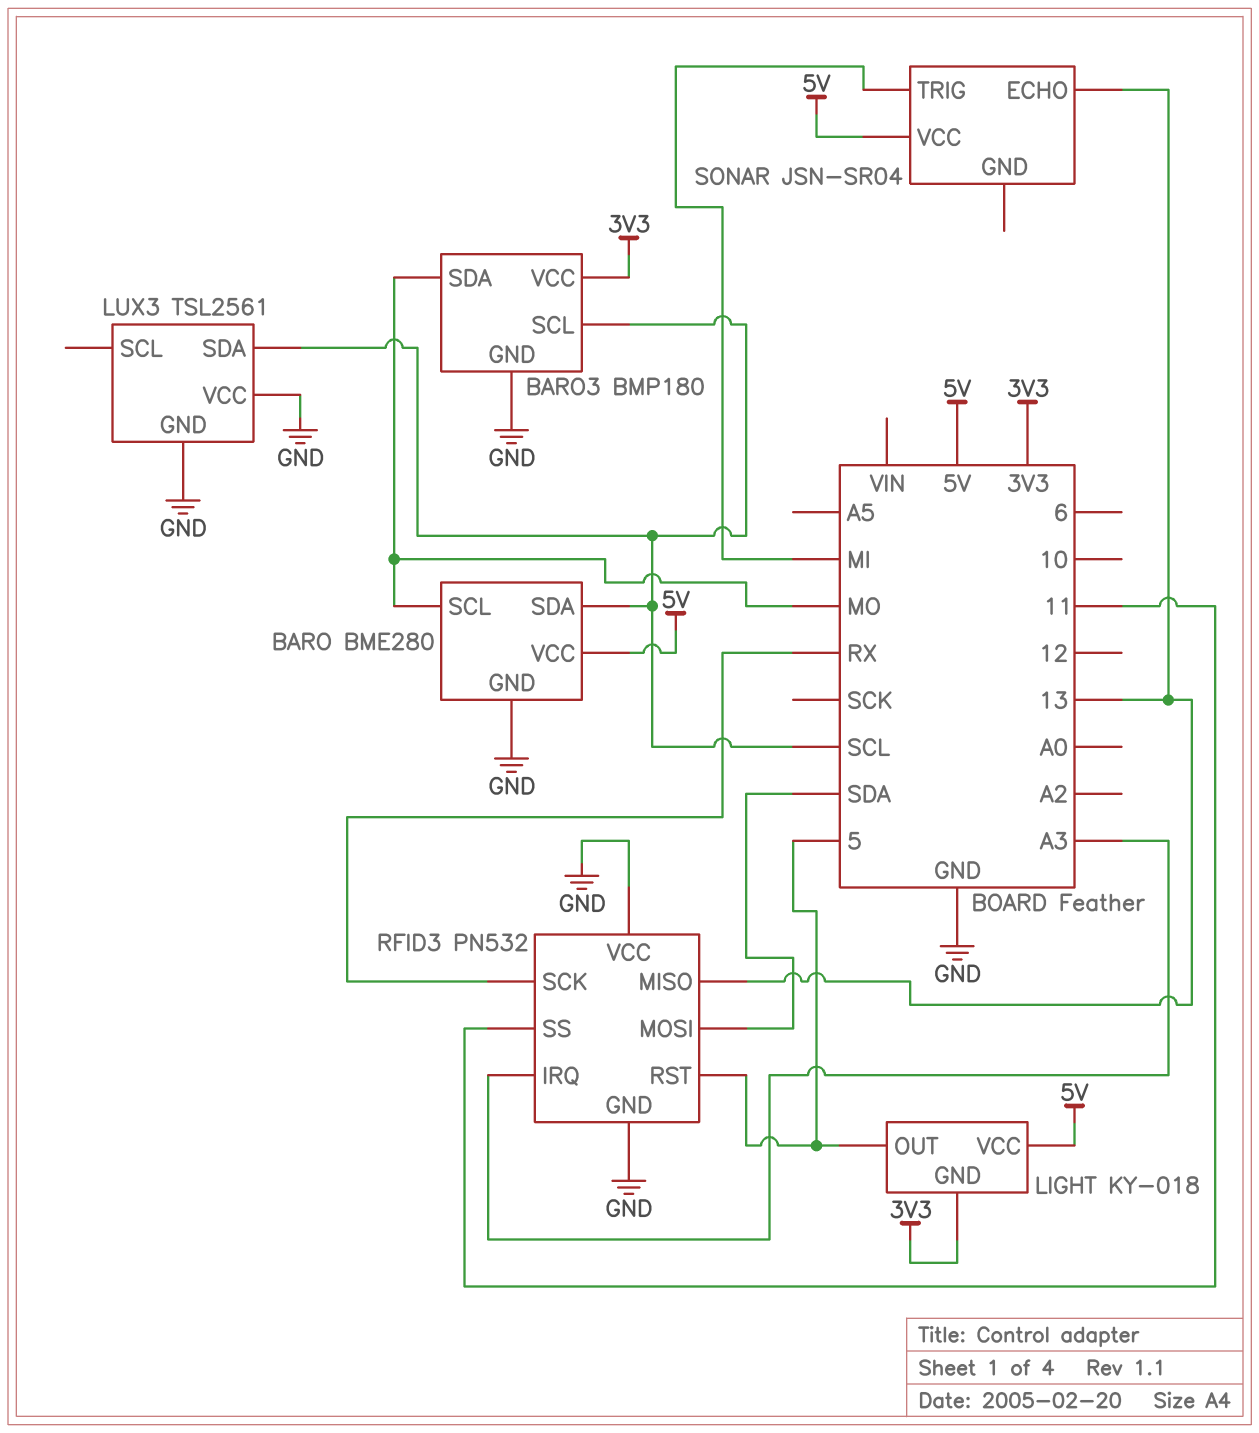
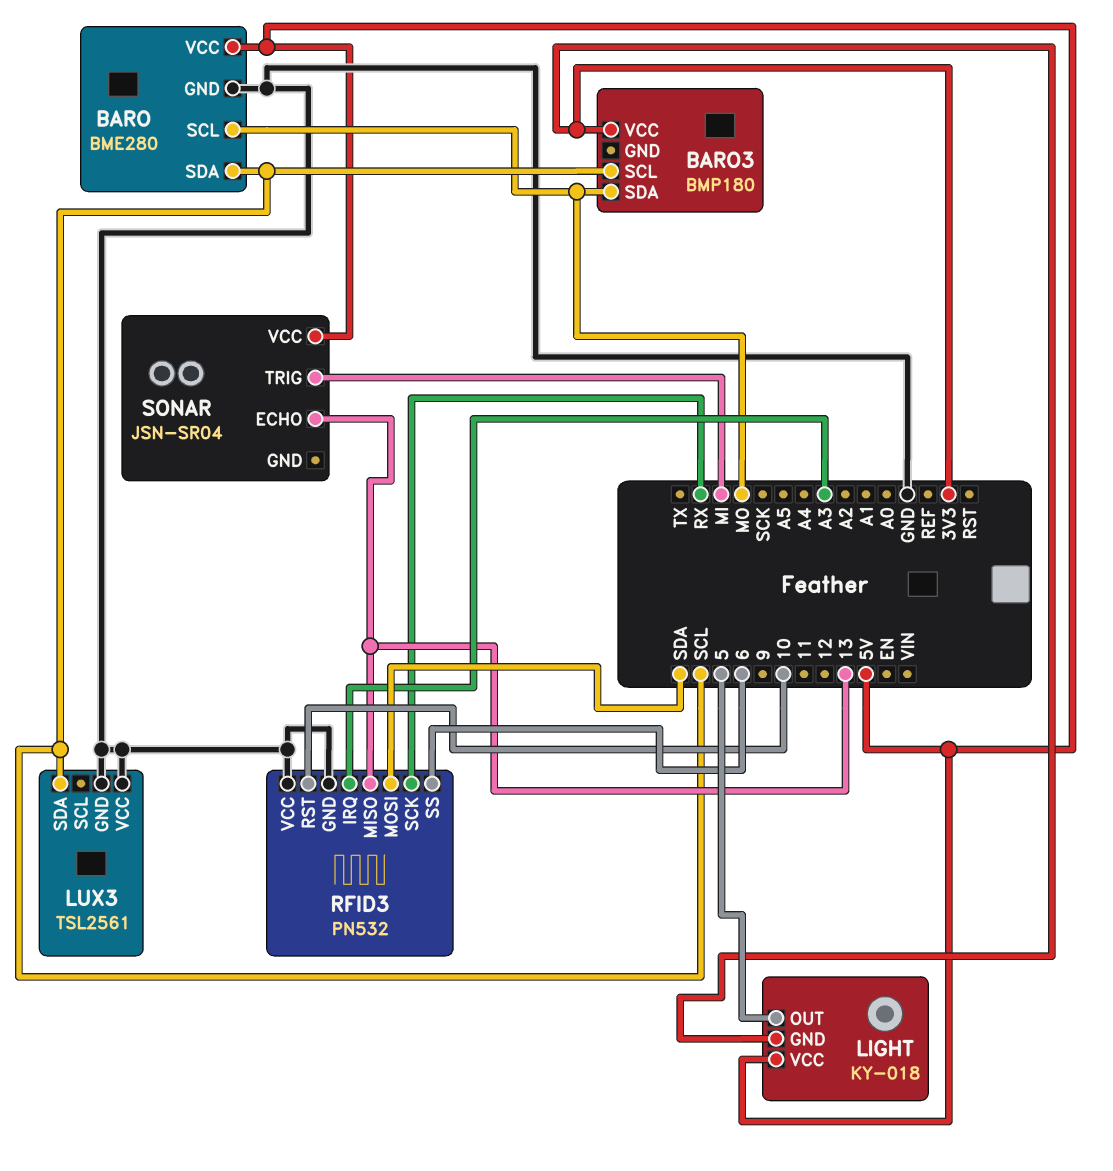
BARO3 pin GND: GND -> none
RFID3 pin RST: 5 -> 10
RFID3 pin SS: 11 -> 6

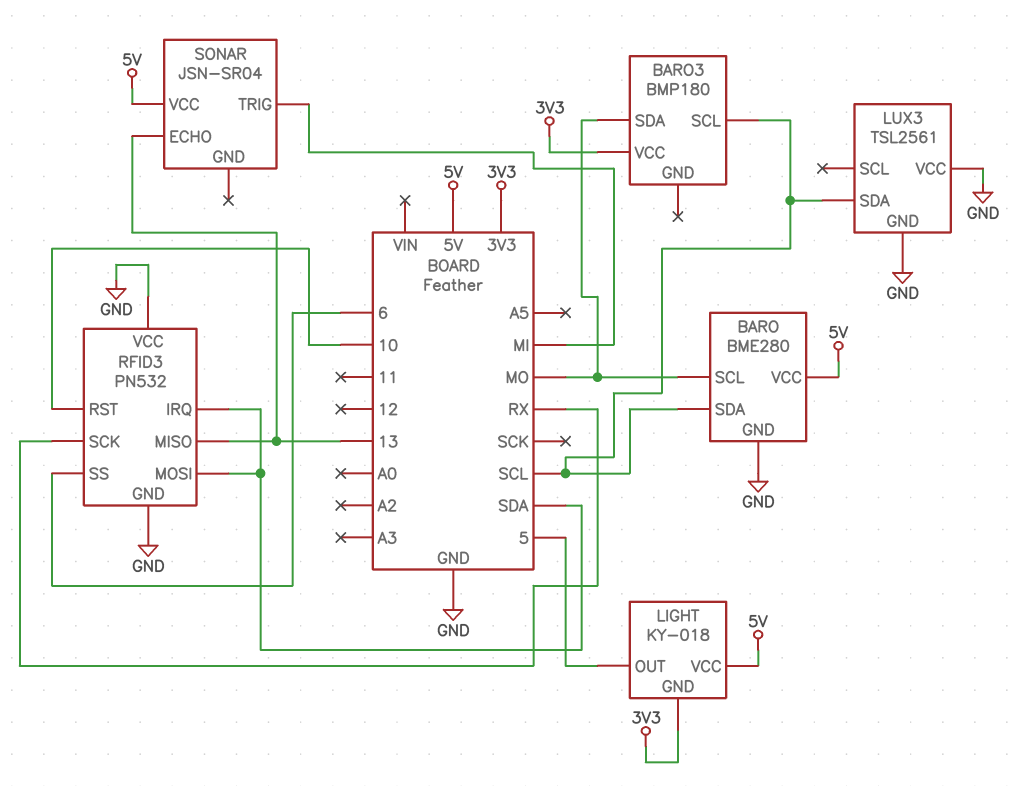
RFID3 pin IRQ: A3 -> SDA

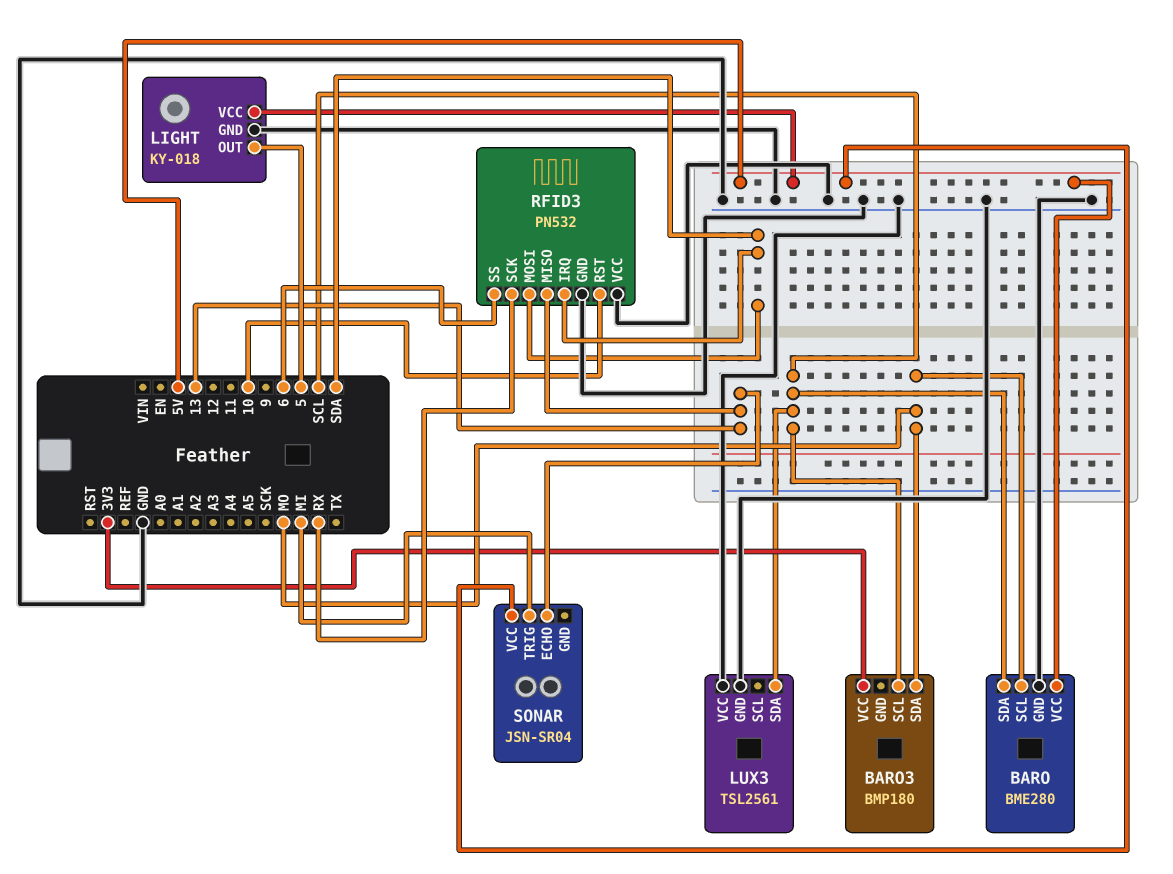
LIGHT pin GND: 3V3 -> GND

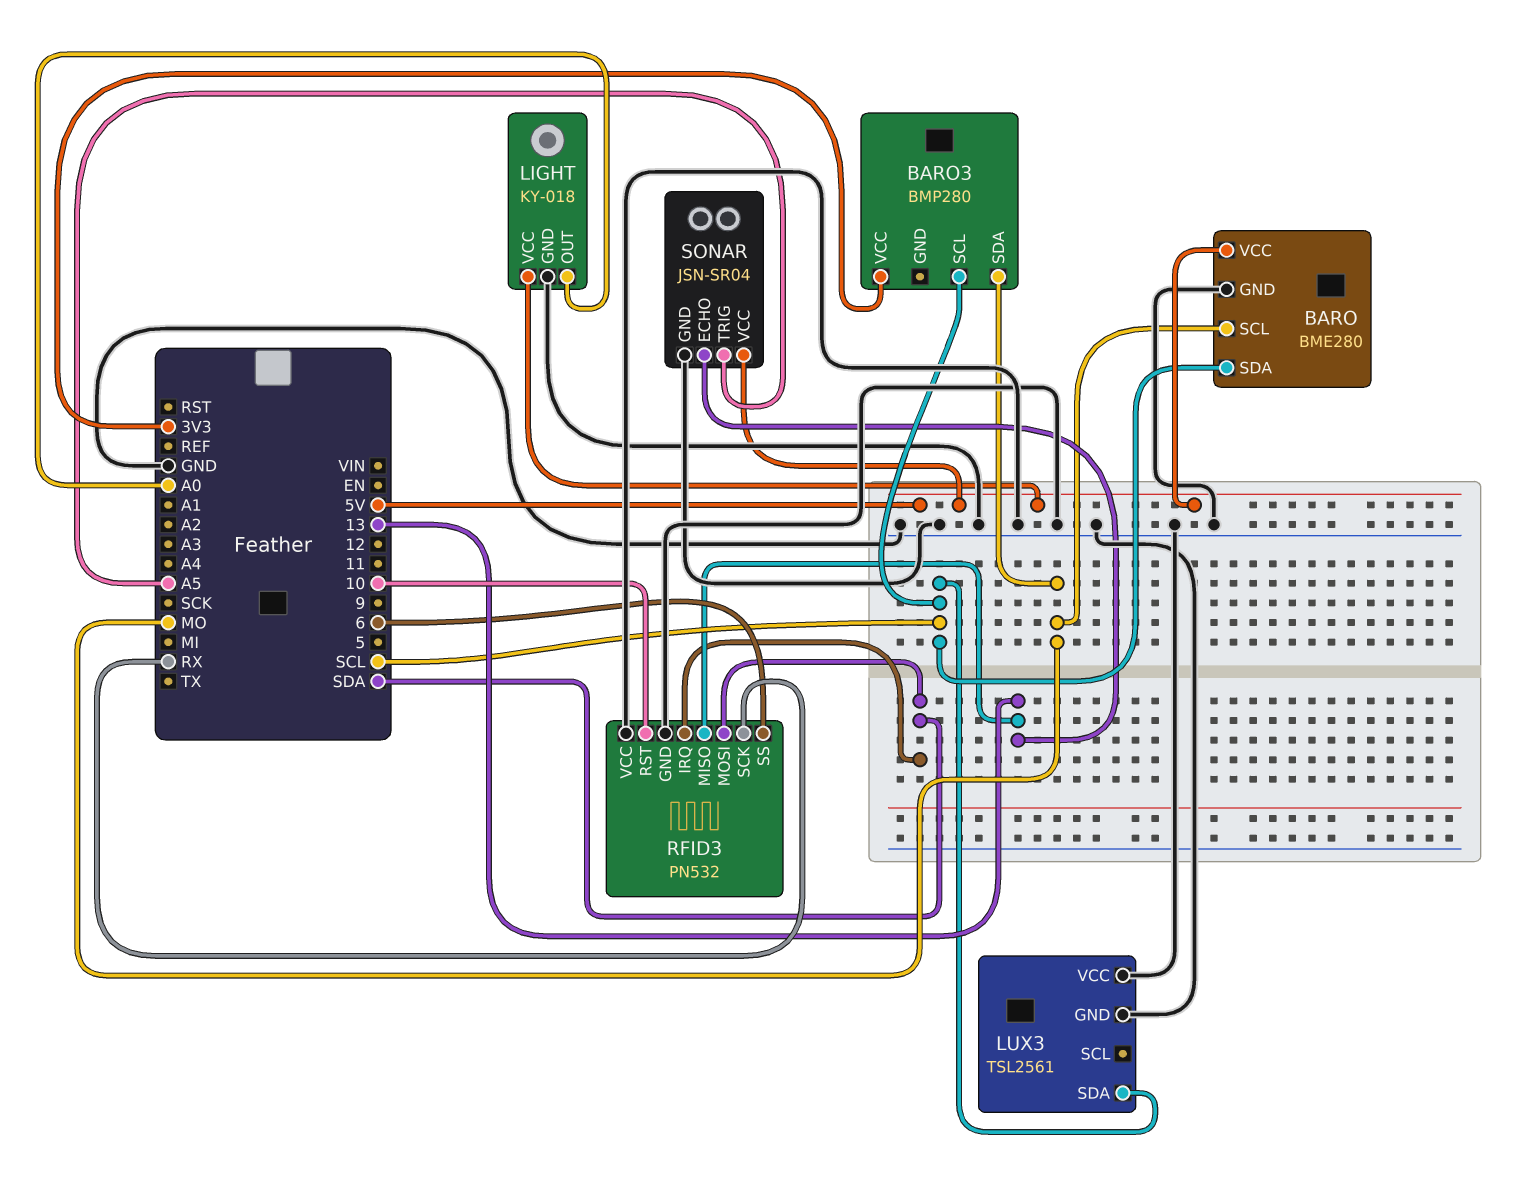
BARO3: BMP180 -> BMP280
LIGHT pin OUT: 5 -> A0
SONAR pin GND: none -> GND
SONAR pin TRIG: MI -> A5

